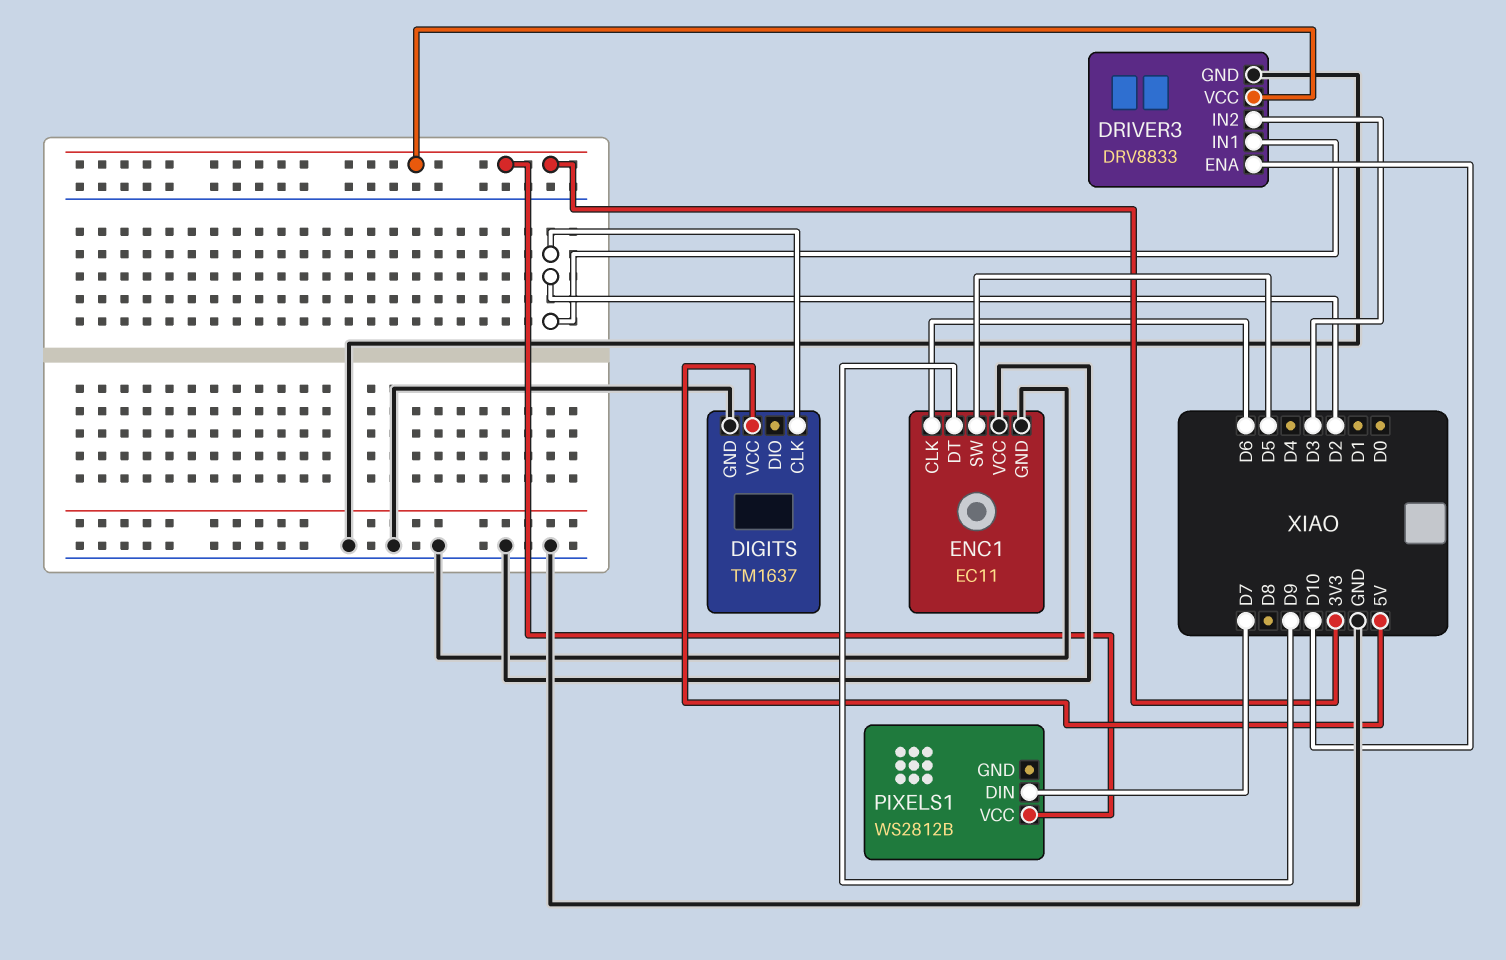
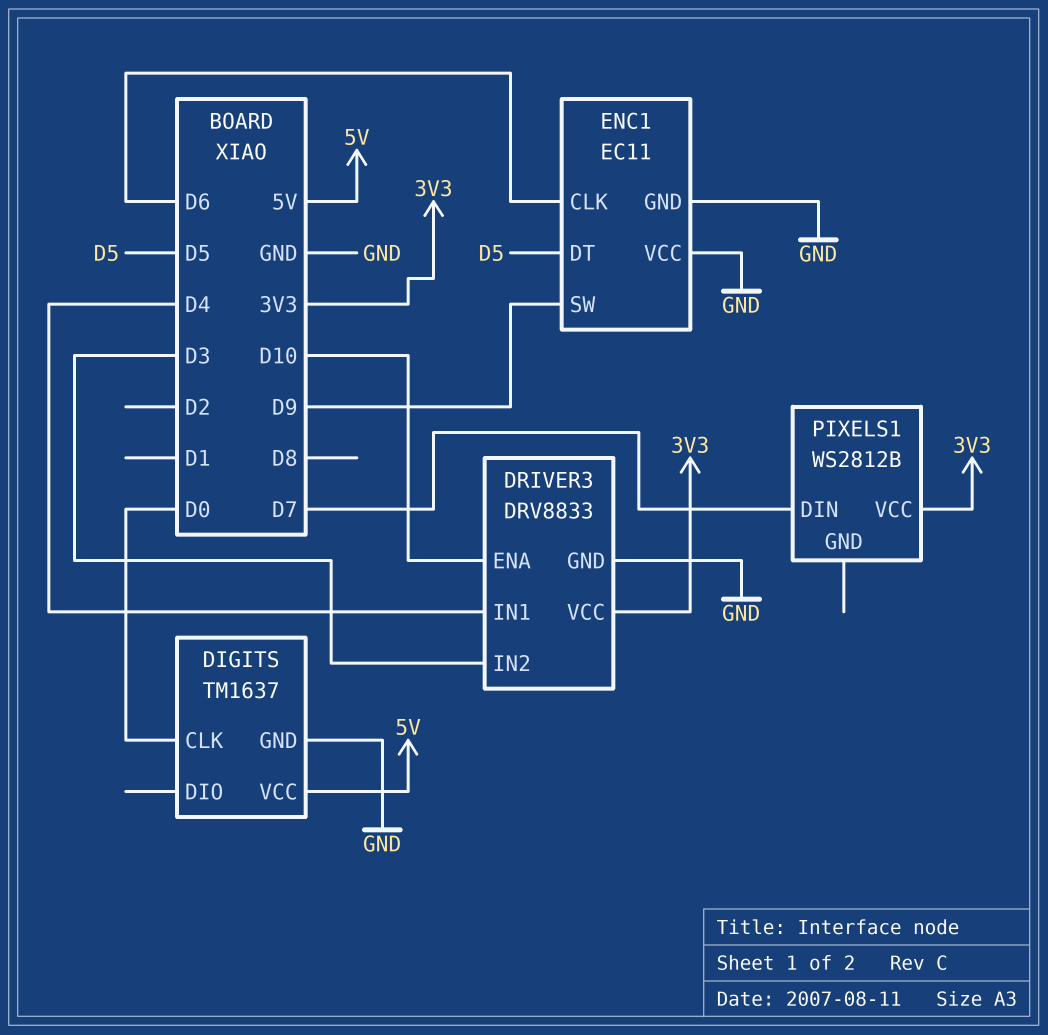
DIGITS pin CLK: D2 -> D0
DRIVER3 pin IN1: D2 -> D4
ENC1 pin DT: D9 -> D5
ENC1 pin SW: D5 -> D9

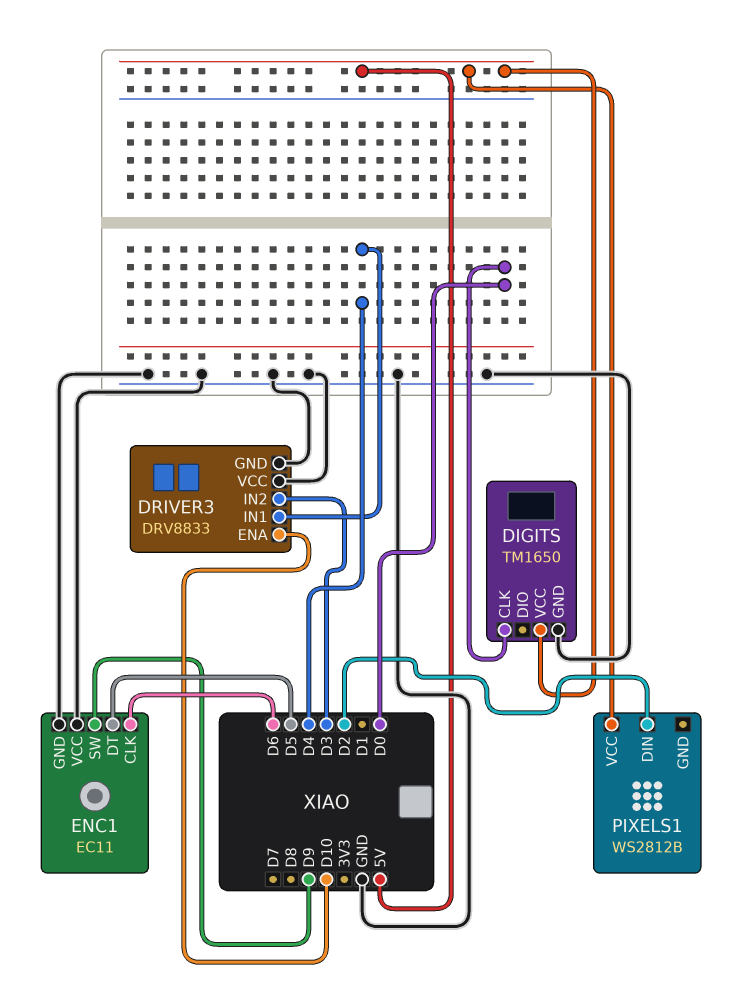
DIGITS: TM1637 -> TM1650
DRIVER3 pin VCC: 3V3 -> GND
PIXELS1 pin DIN: D7 -> D2
PIXELS1 pin VCC: 3V3 -> 5V

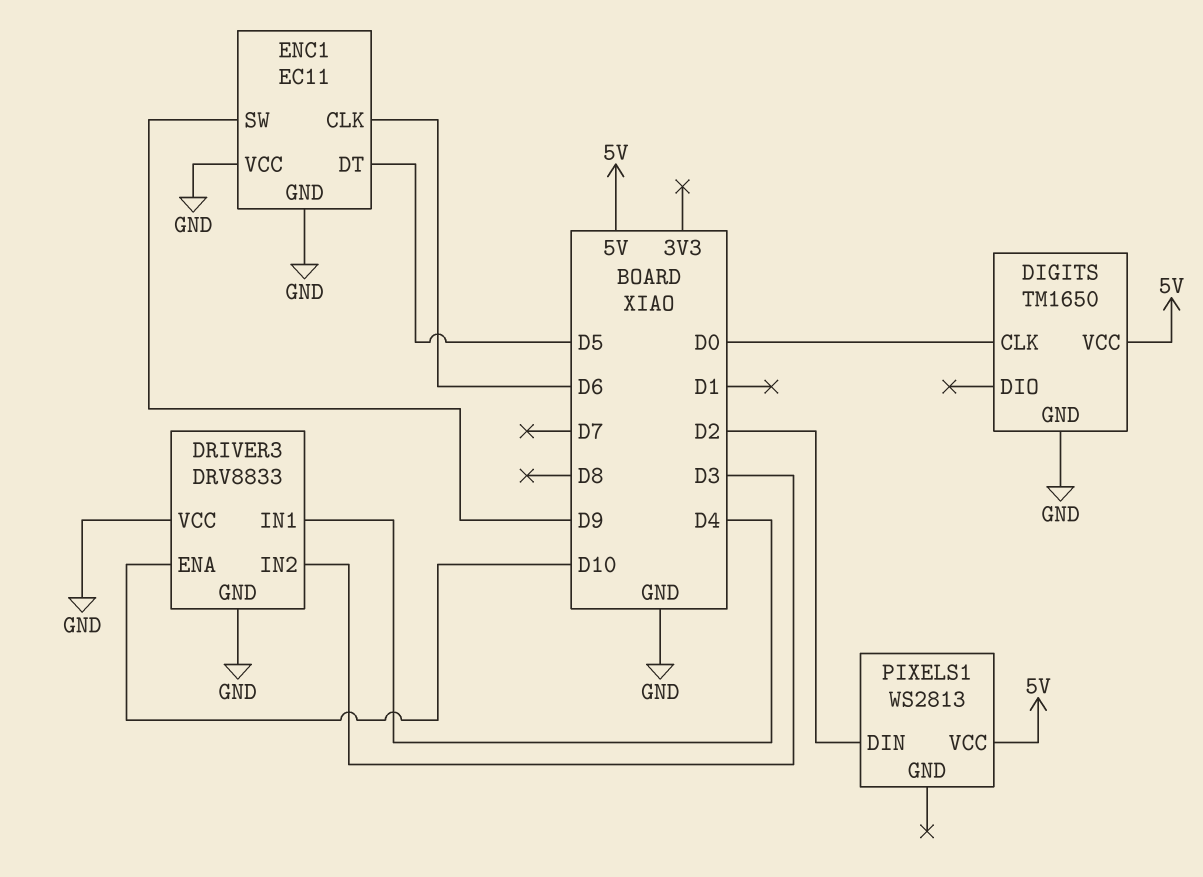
PIXELS1: WS2812B -> WS2813

